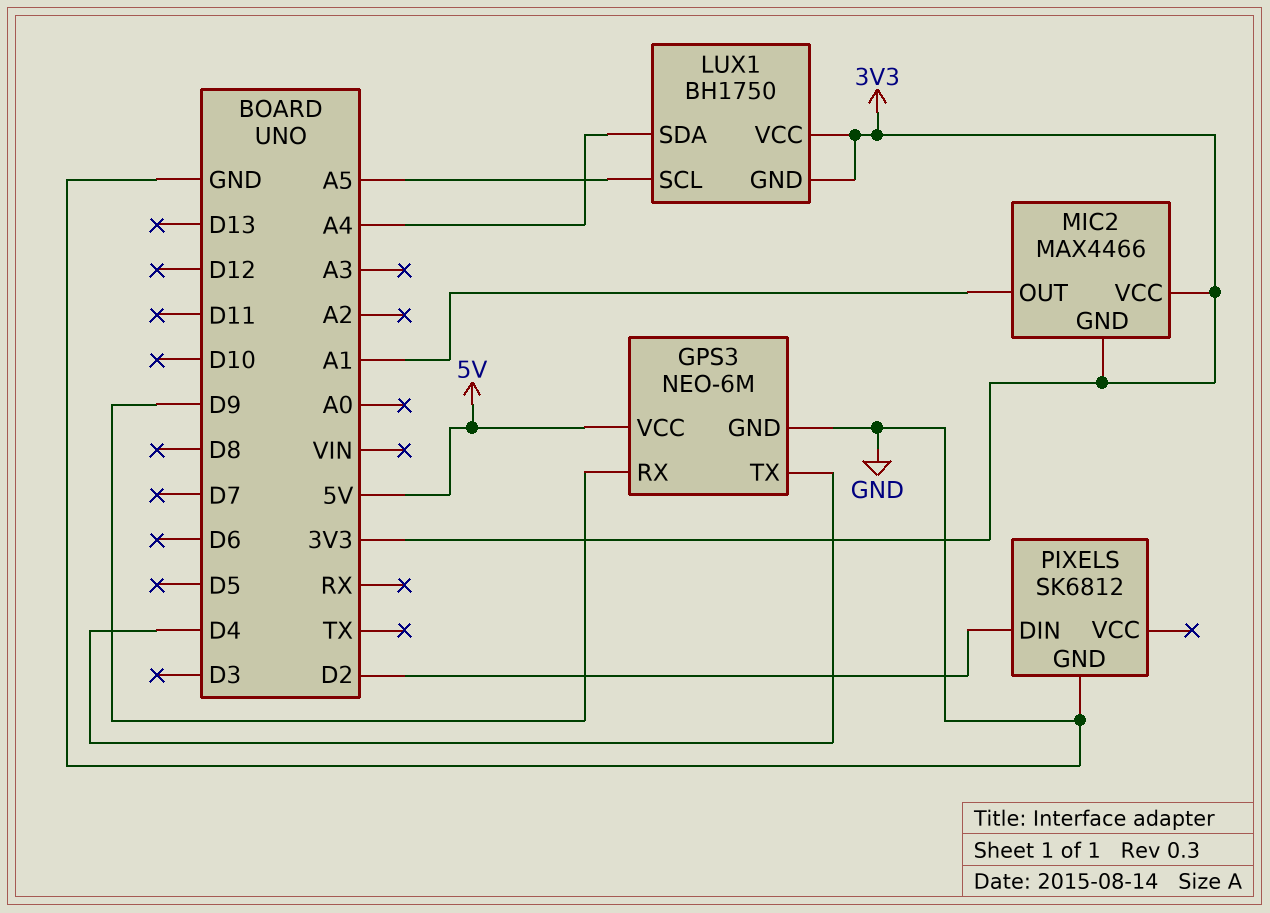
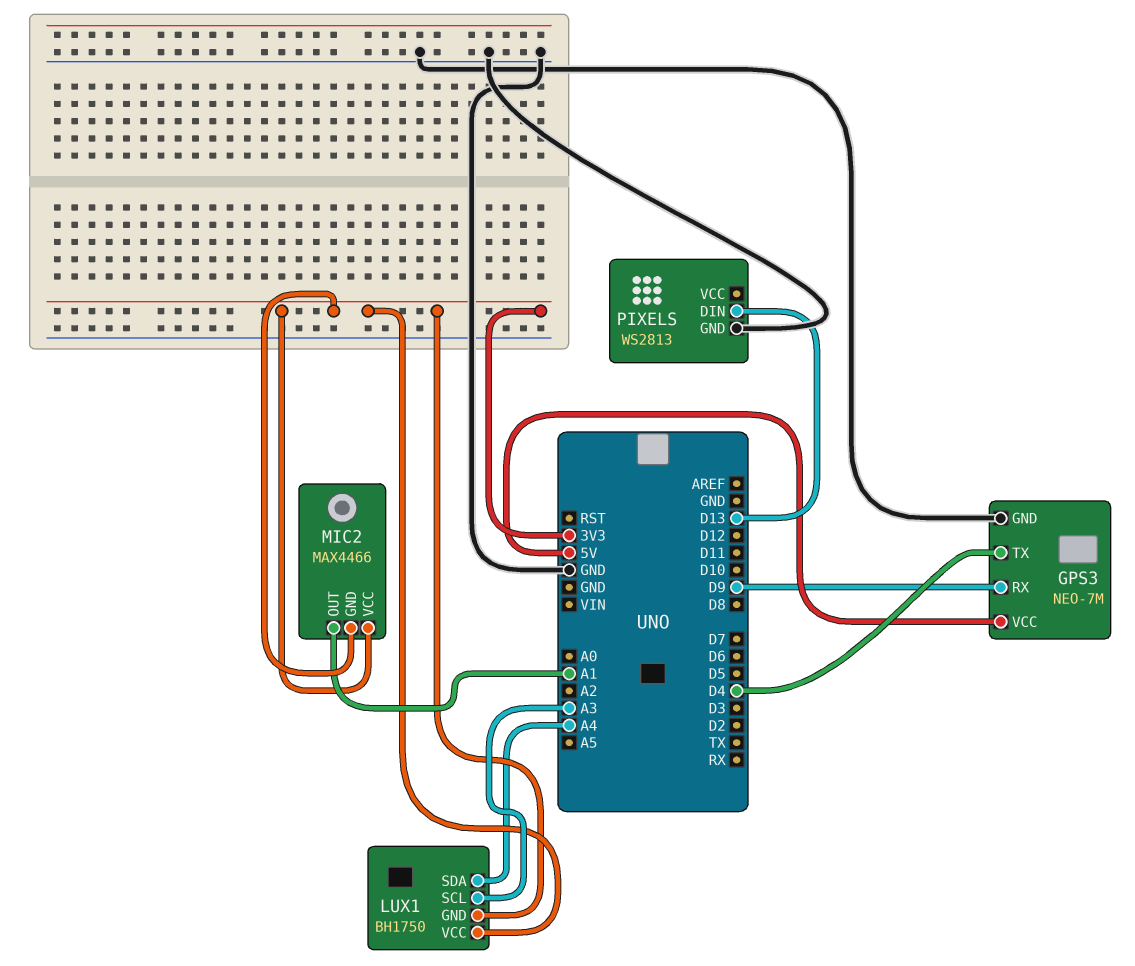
GPS3: NEO-6M -> NEO-7M
LUX1 pin SCL: A5 -> A3
PIXELS: SK6812 -> WS2813
PIXELS pin DIN: D2 -> D13

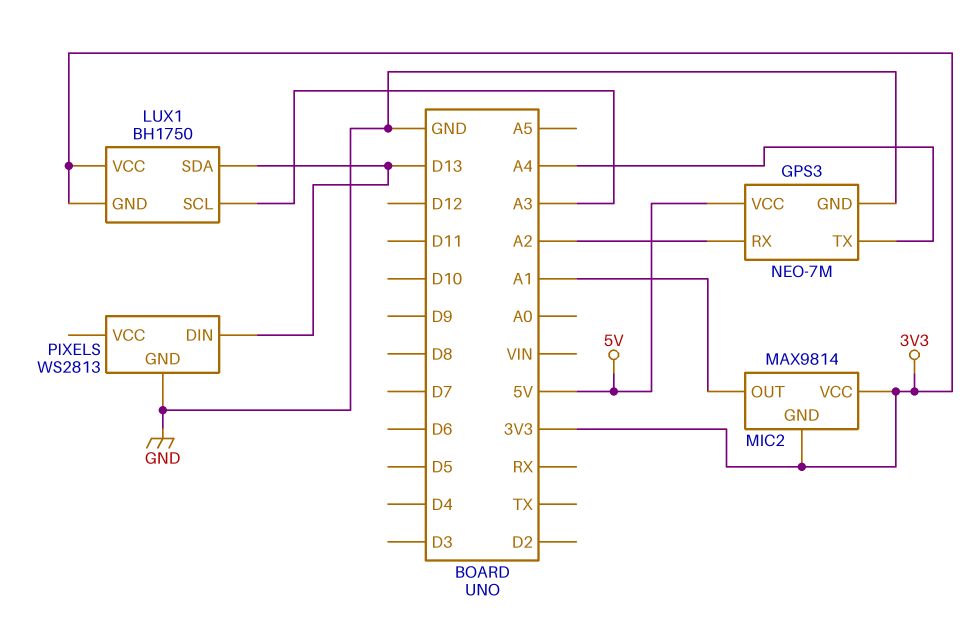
GPS3 pin RX: D9 -> A2
GPS3 pin TX: D4 -> A4
LUX1 pin SDA: A4 -> D13
MIC2: MAX4466 -> MAX9814

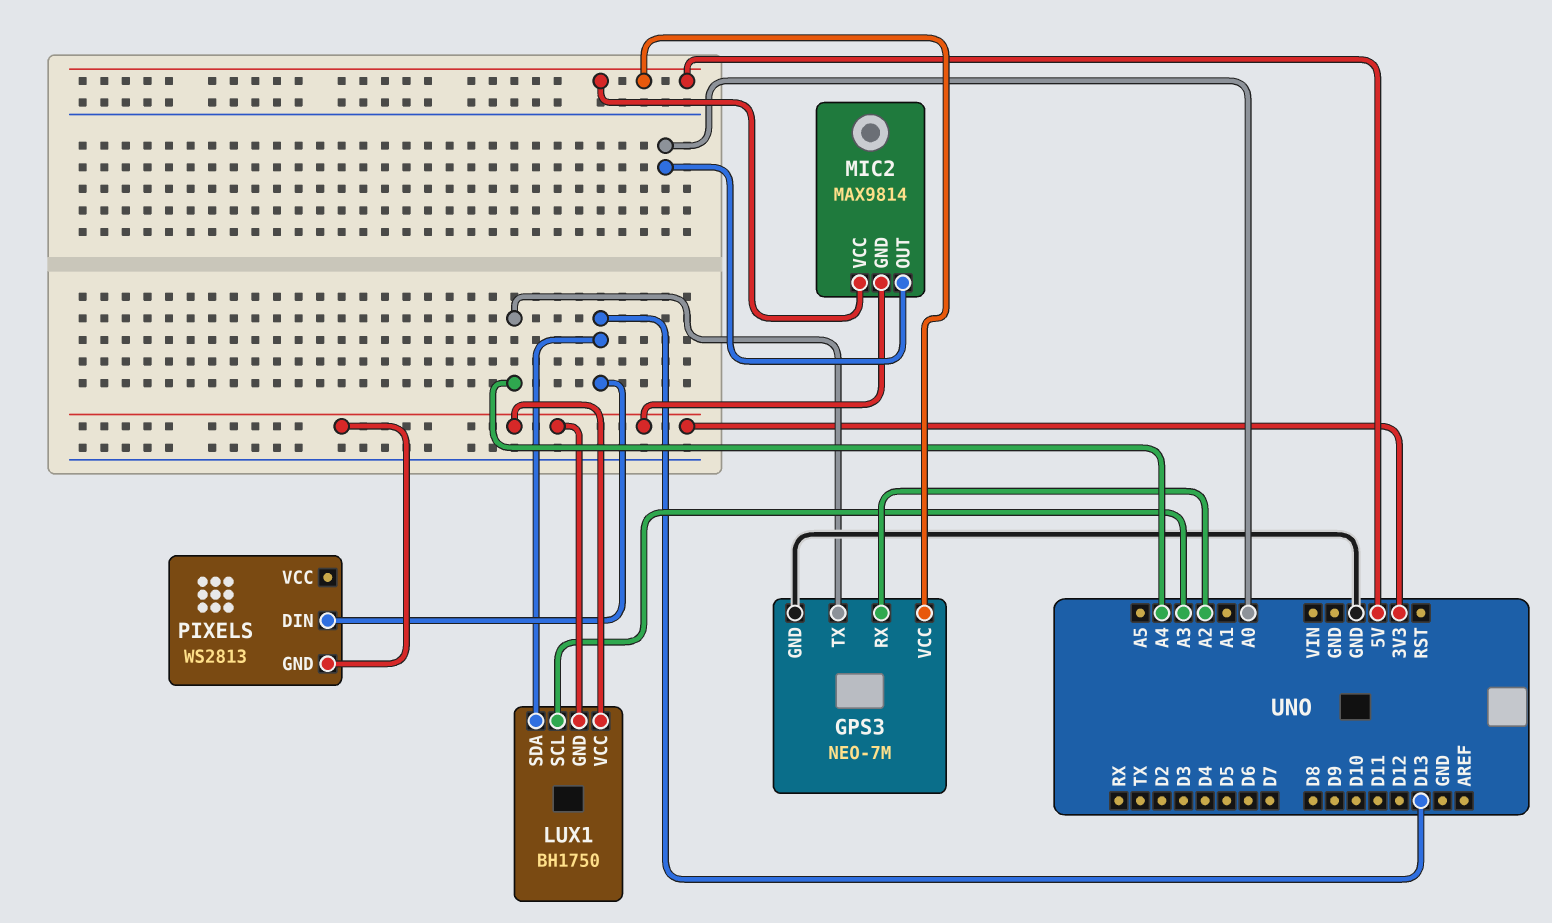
MIC2 pin OUT: A1 -> A0
MIC2 pin VCC: 3V3 -> 5V
PIXELS pin GND: GND -> 3V3

